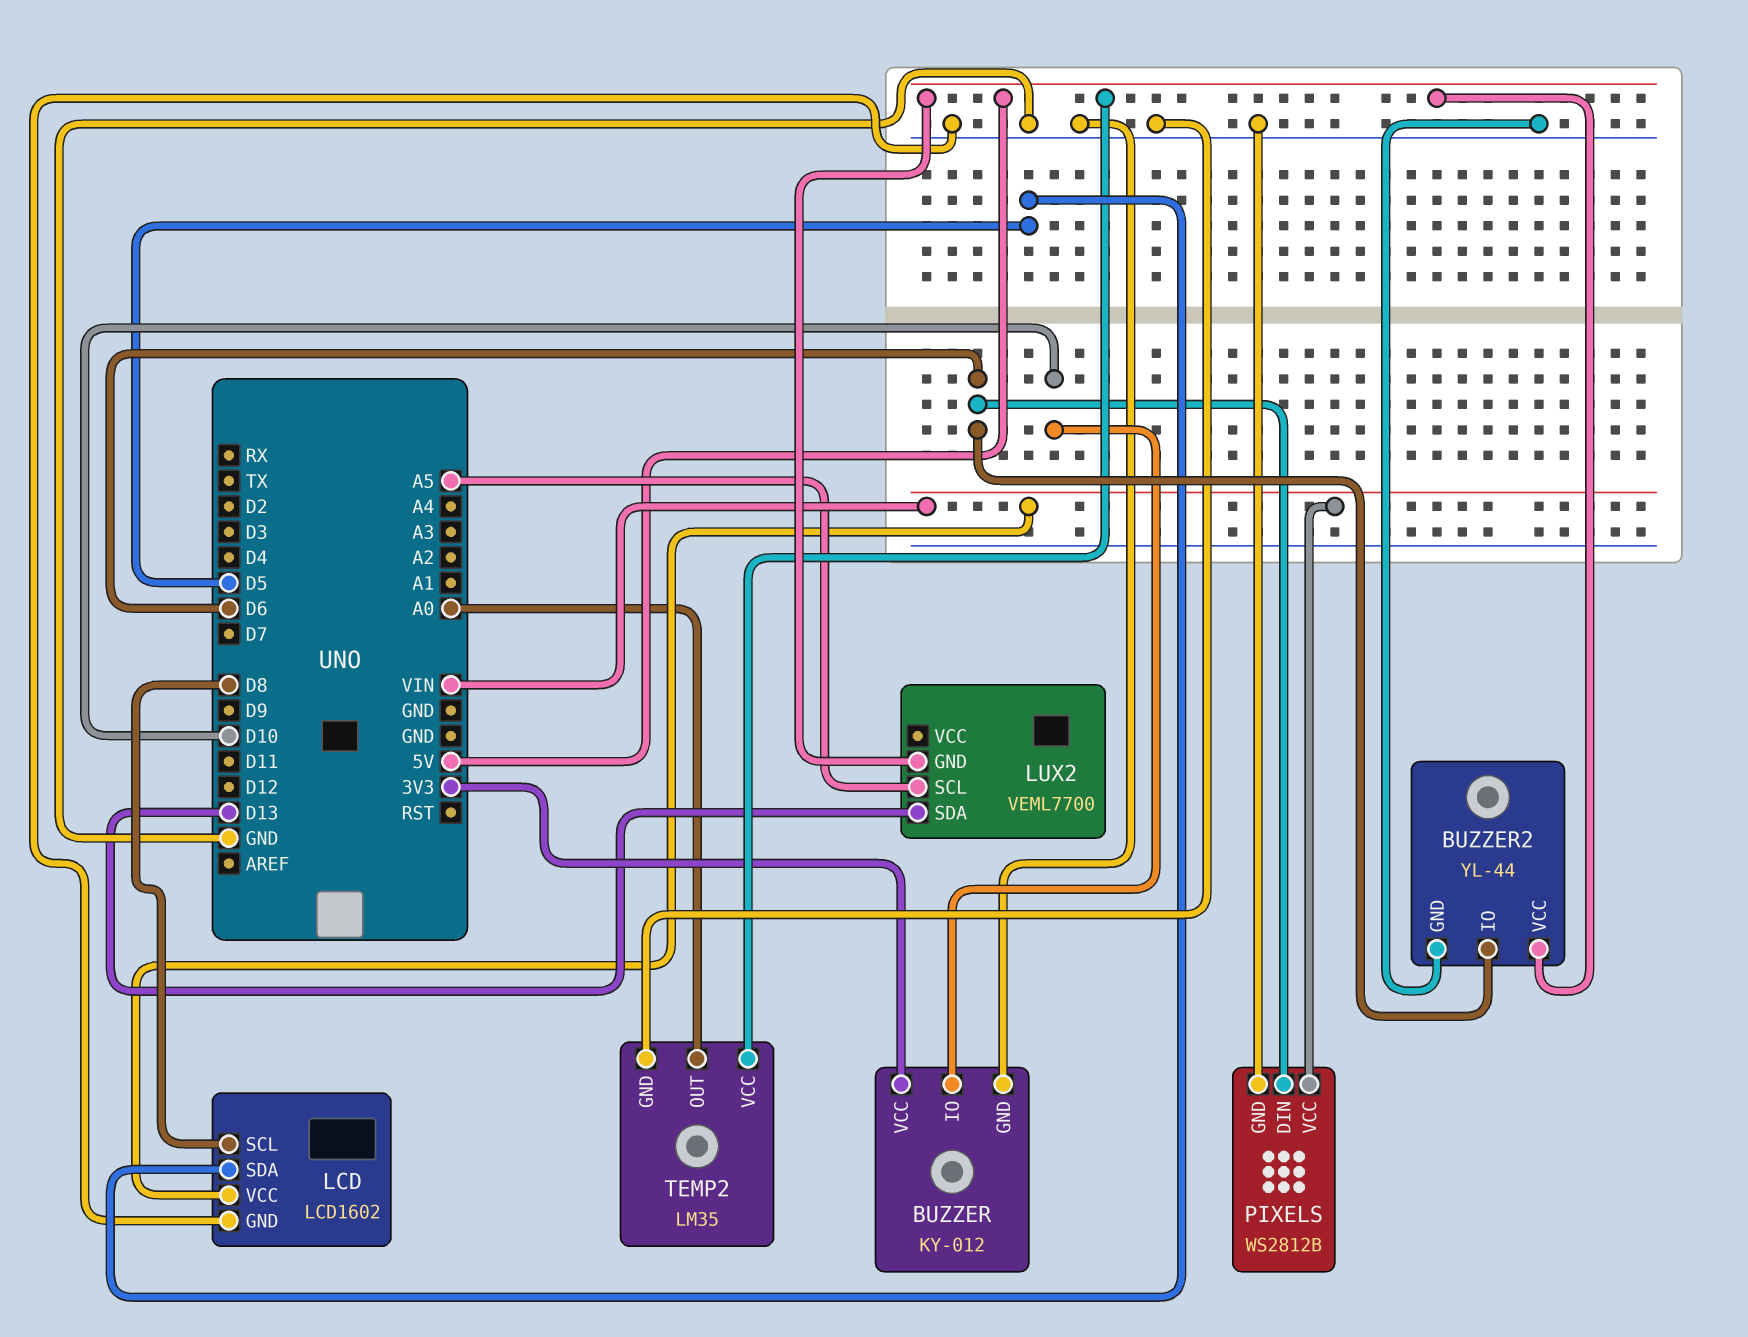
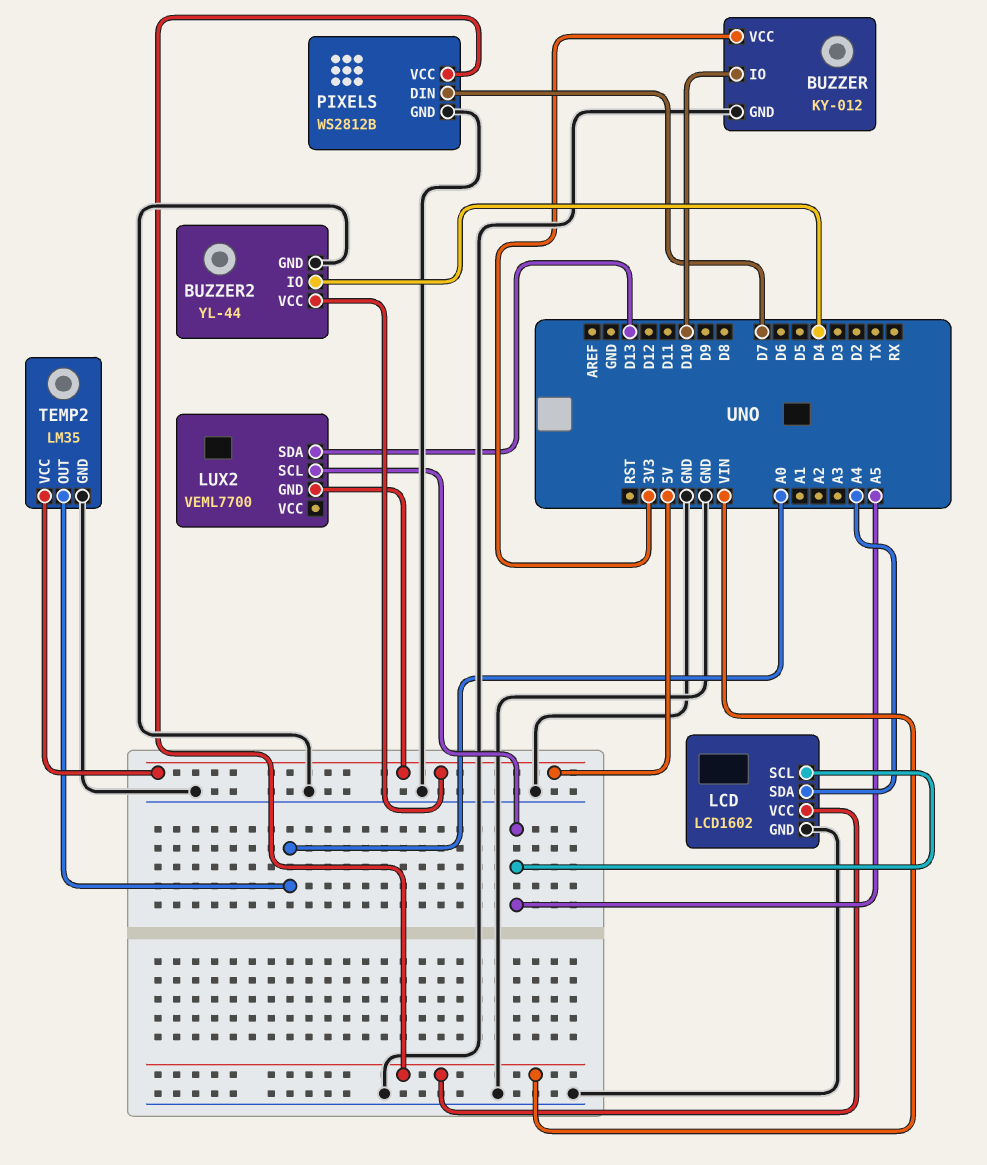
BUZZER2 pin IO: D6 -> D4
LCD pin SCL: D8 -> A5
LCD pin SDA: D5 -> A4
PIXELS pin DIN: D6 -> D7

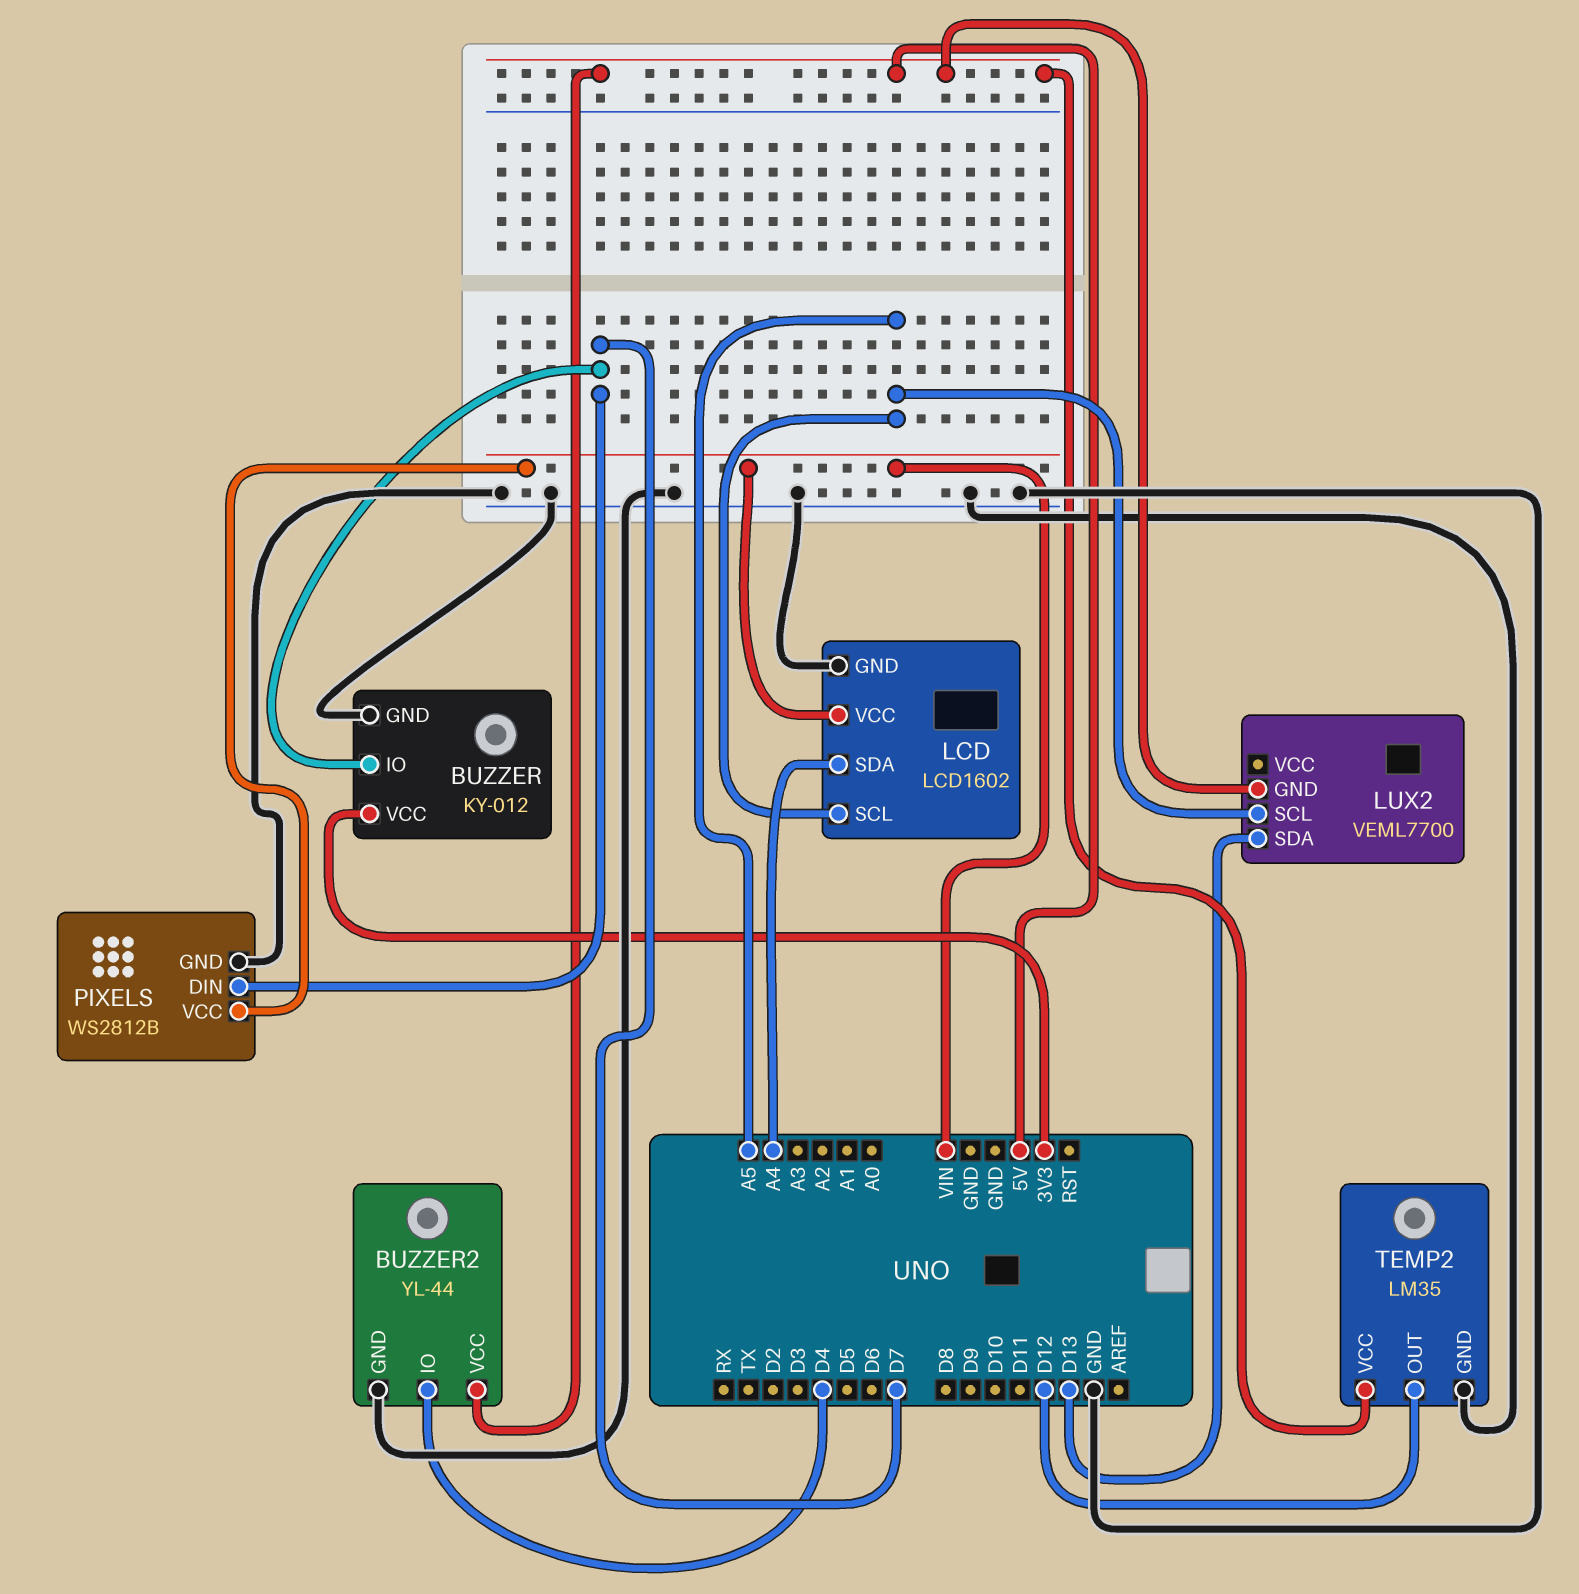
BUZZER pin IO: D10 -> D7
TEMP2 pin OUT: A0 -> D12

